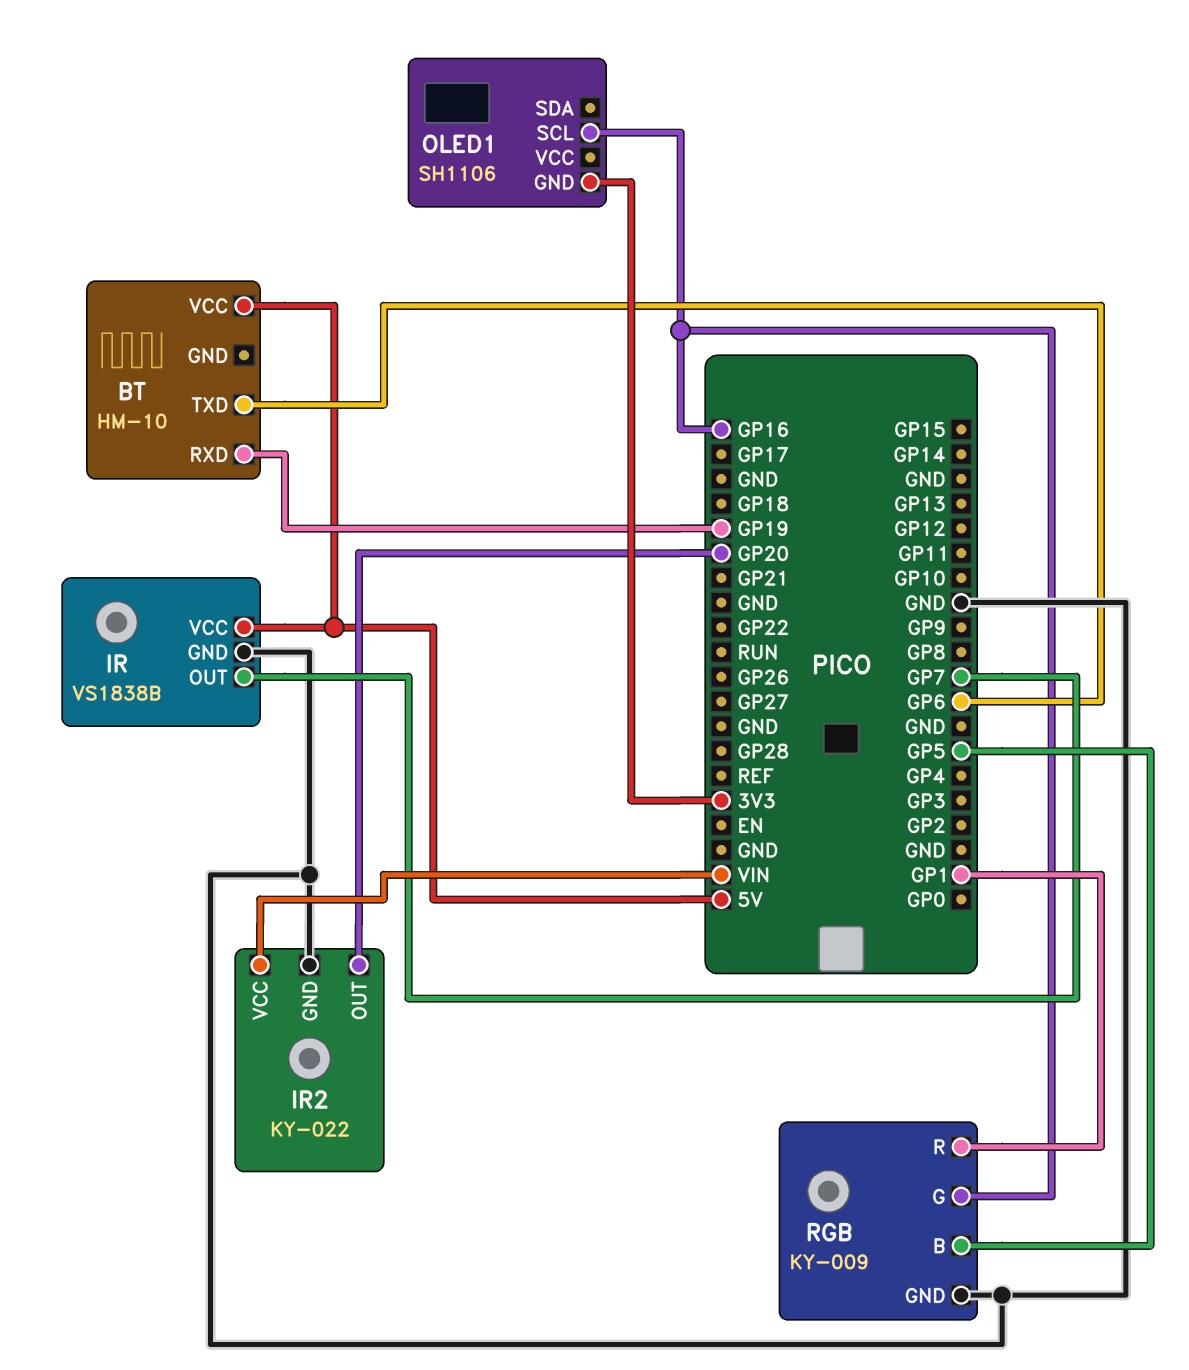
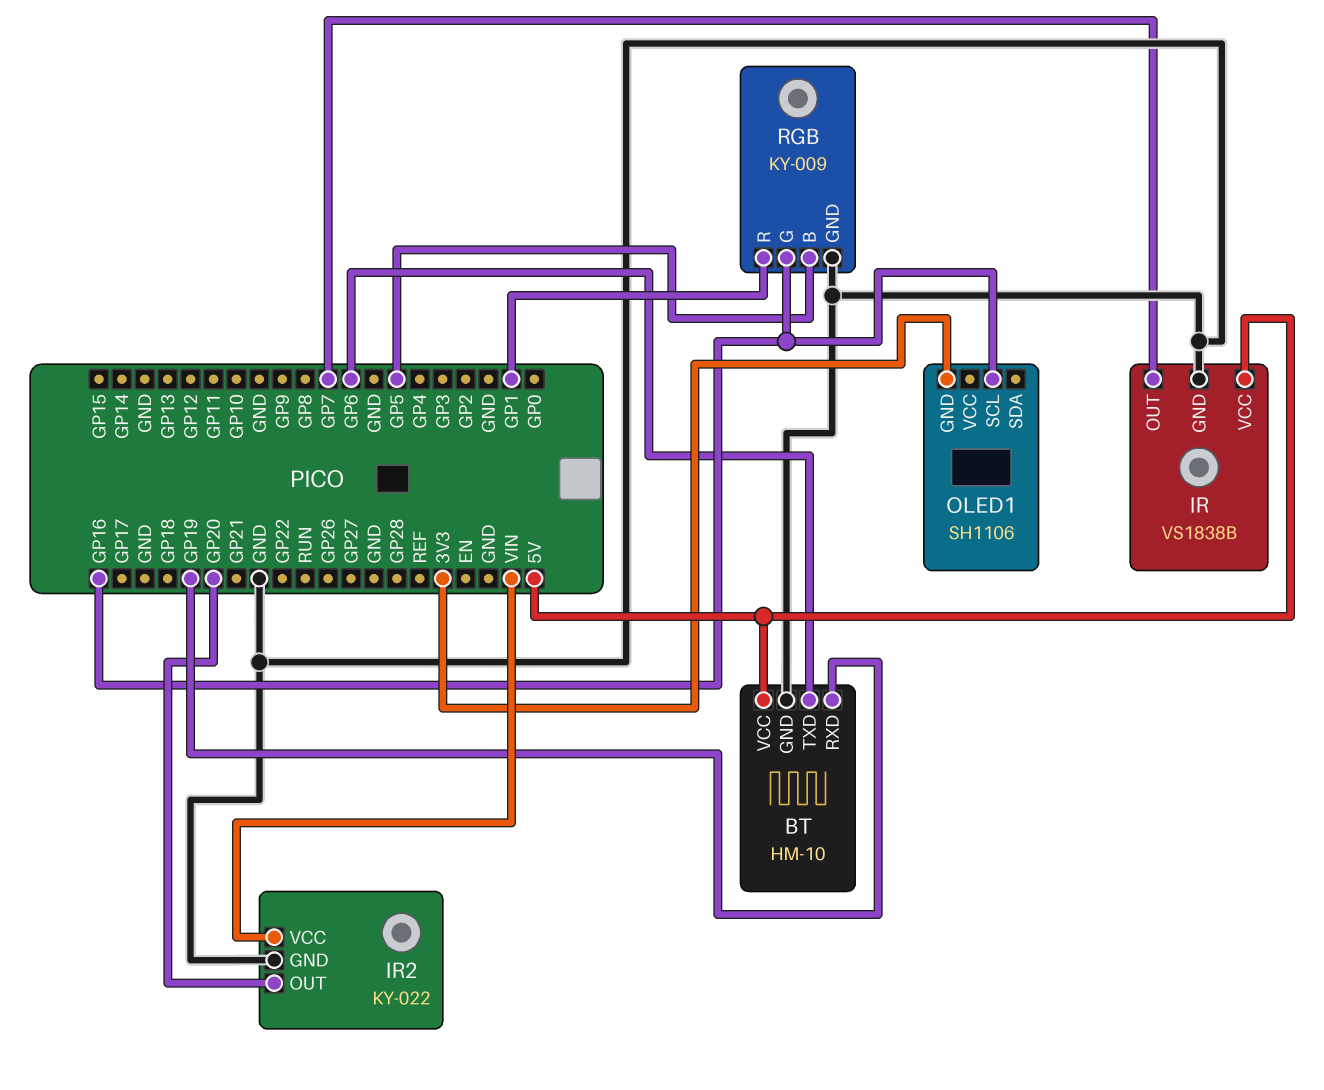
BT pin GND: none -> GND

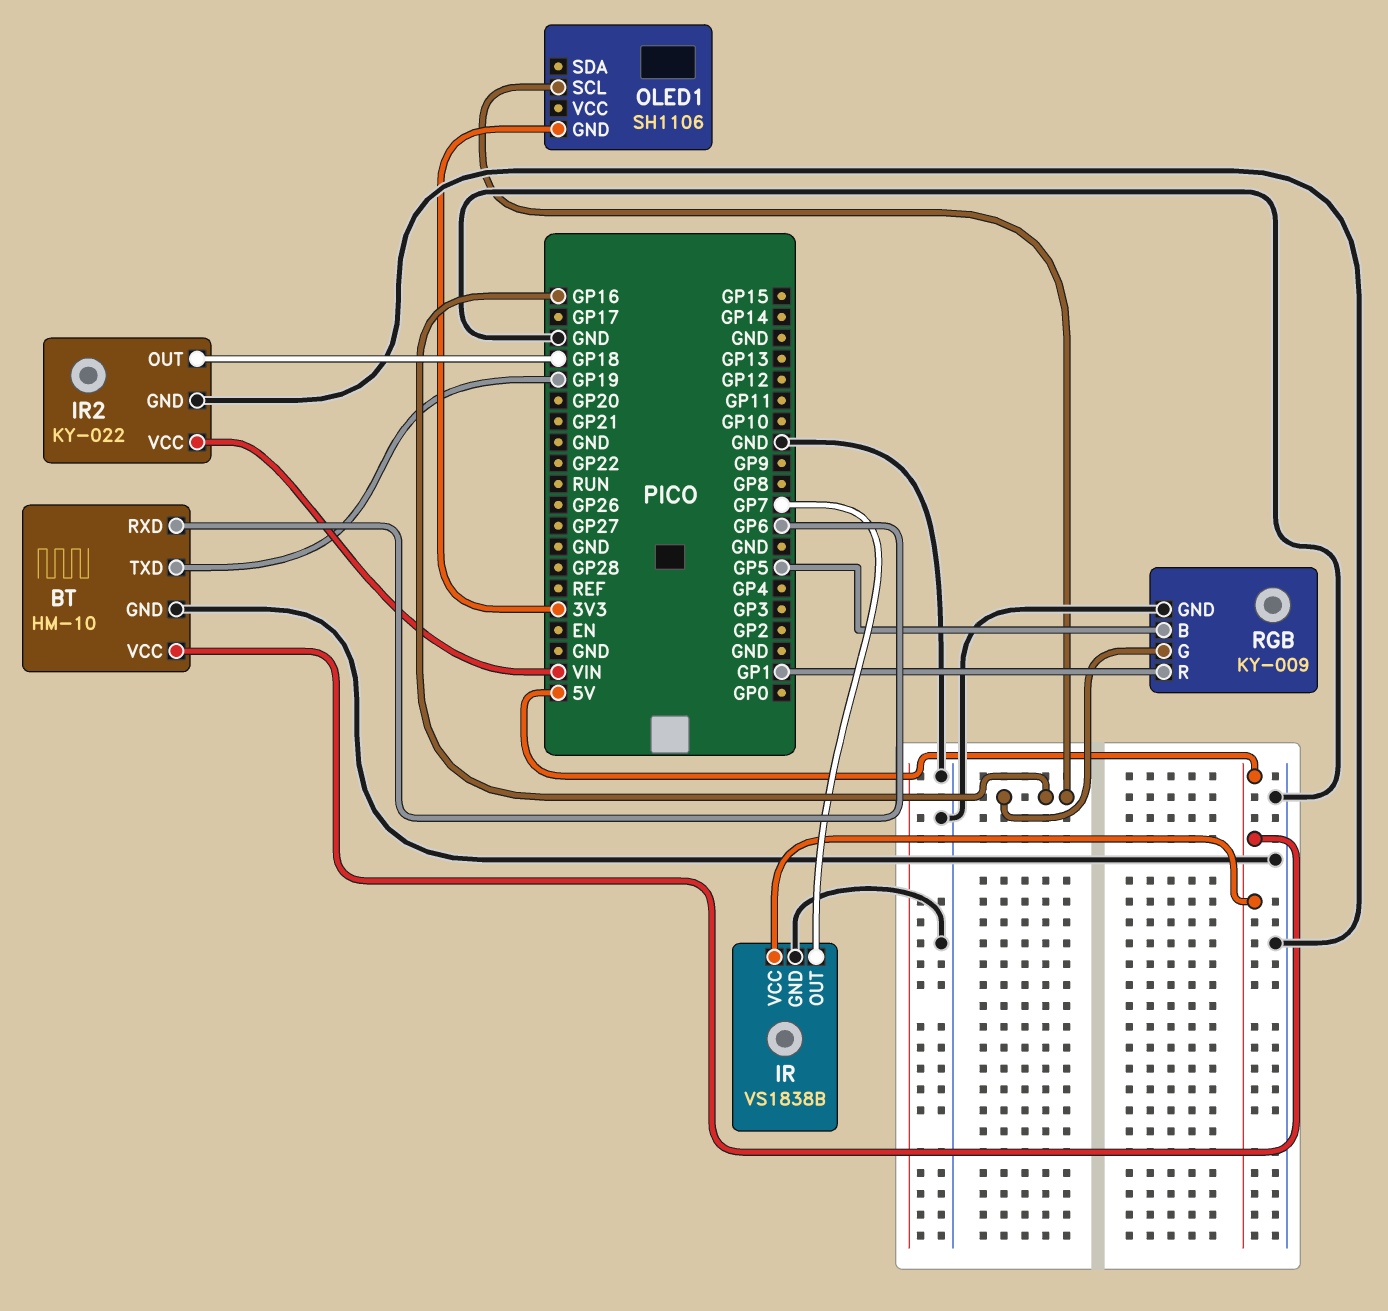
BT pin RXD: GP19 -> GP6
BT pin TXD: GP6 -> GP19
IR2 pin OUT: GP20 -> GP18

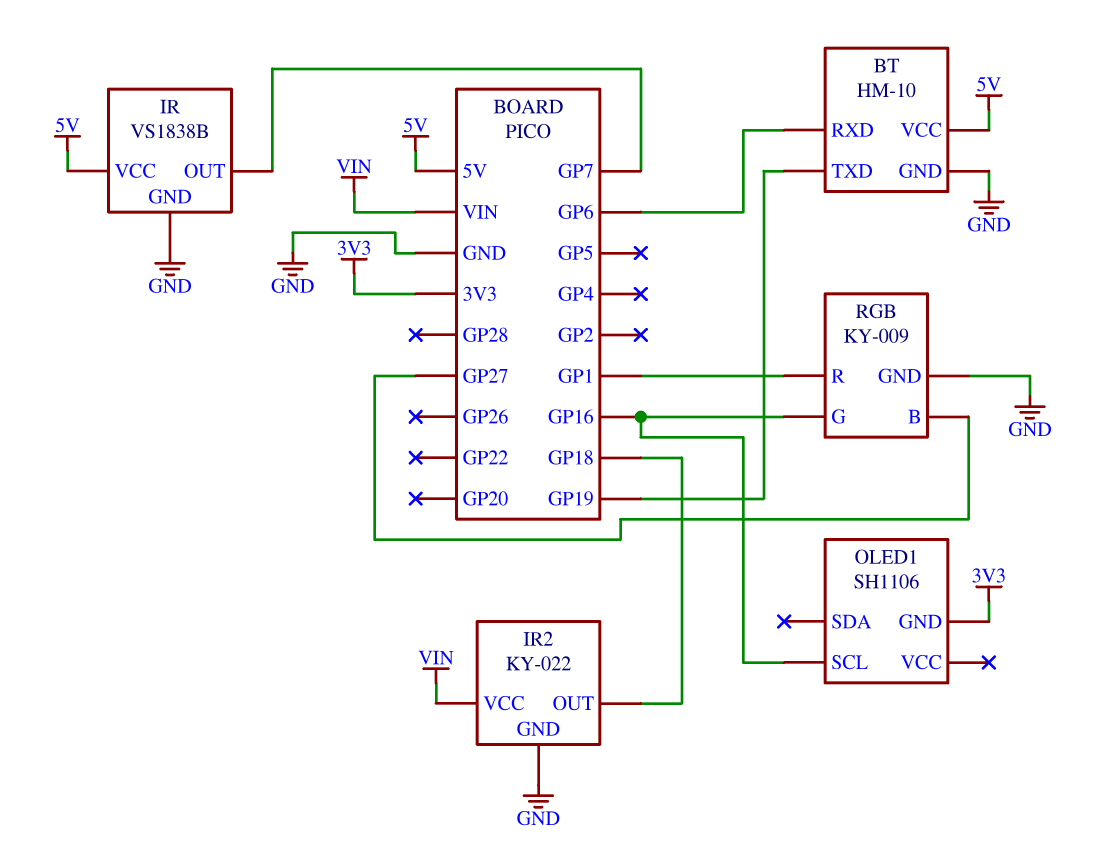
RGB pin B: GP5 -> GP27

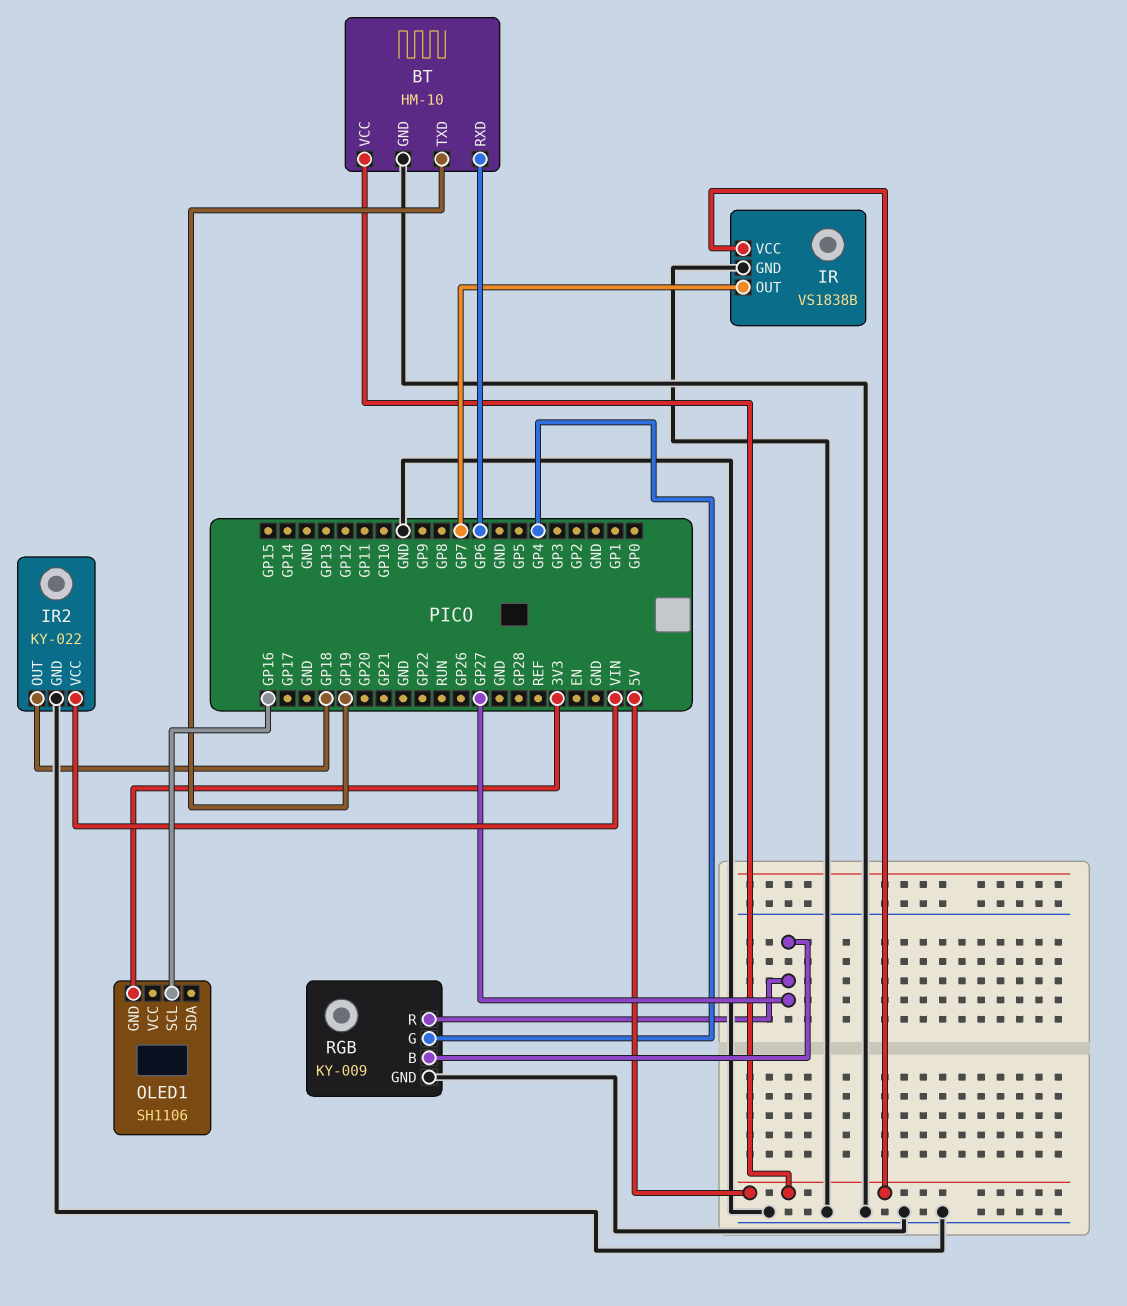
RGB pin G: GP16 -> GP4
RGB pin R: GP1 -> GP27

